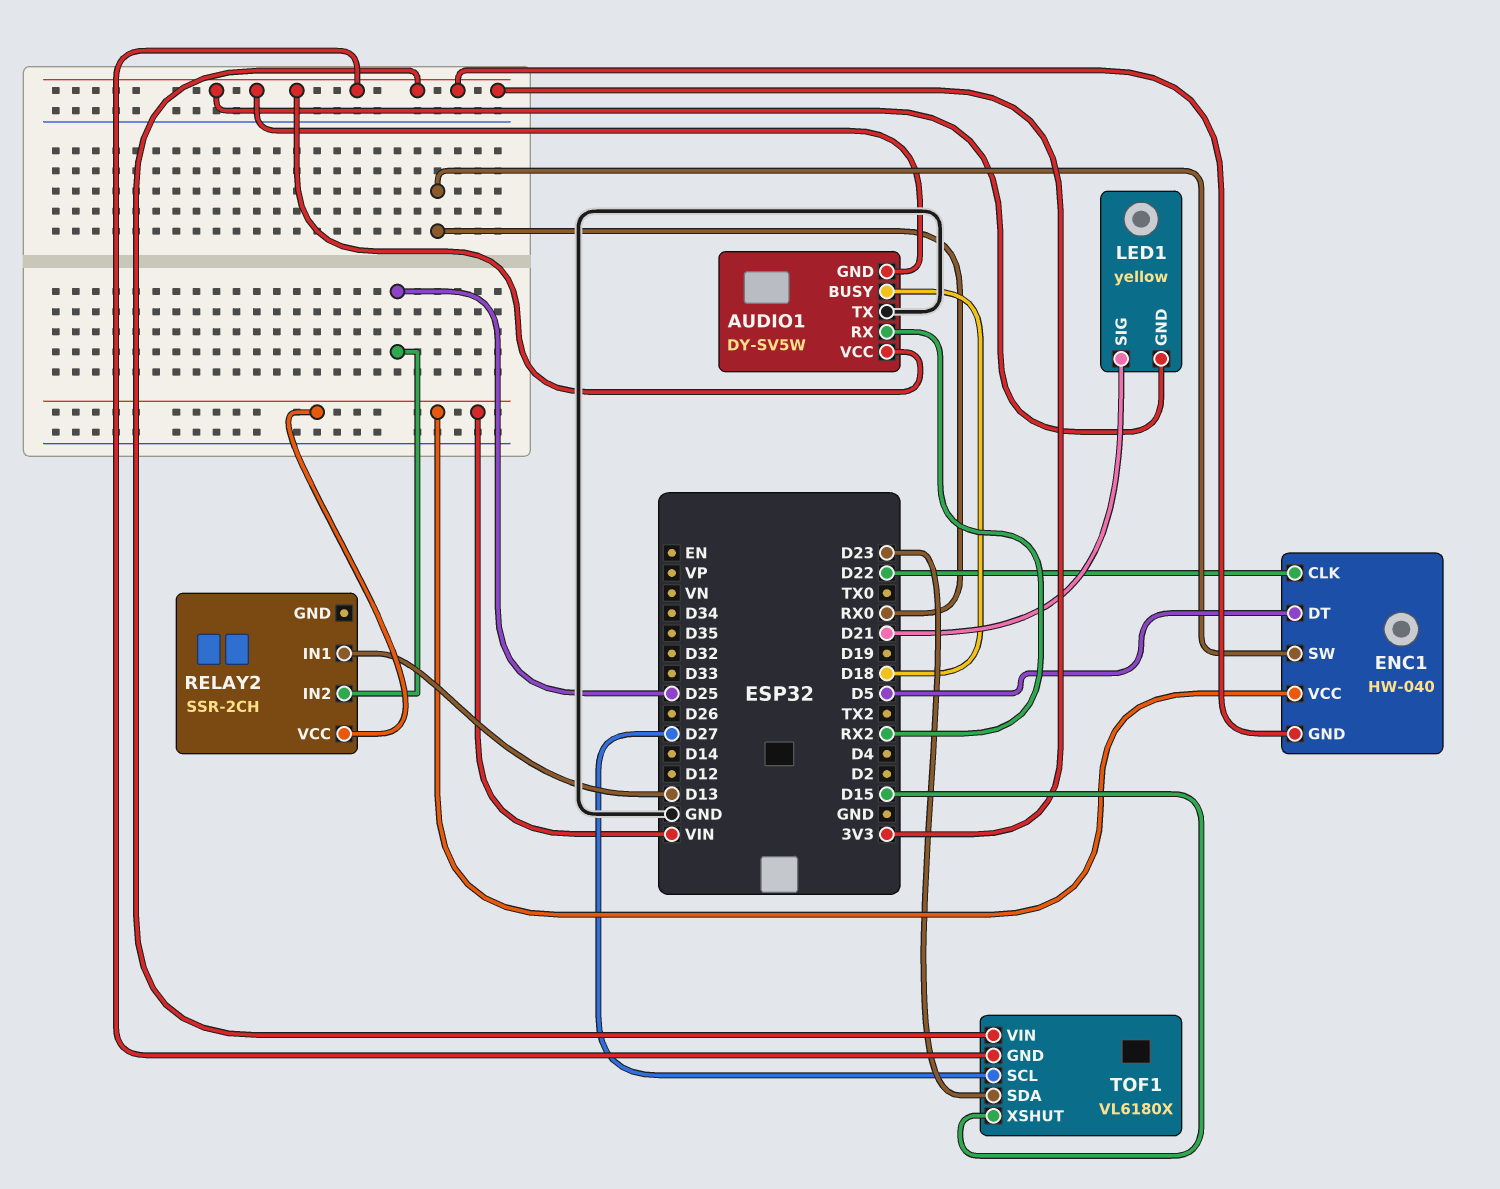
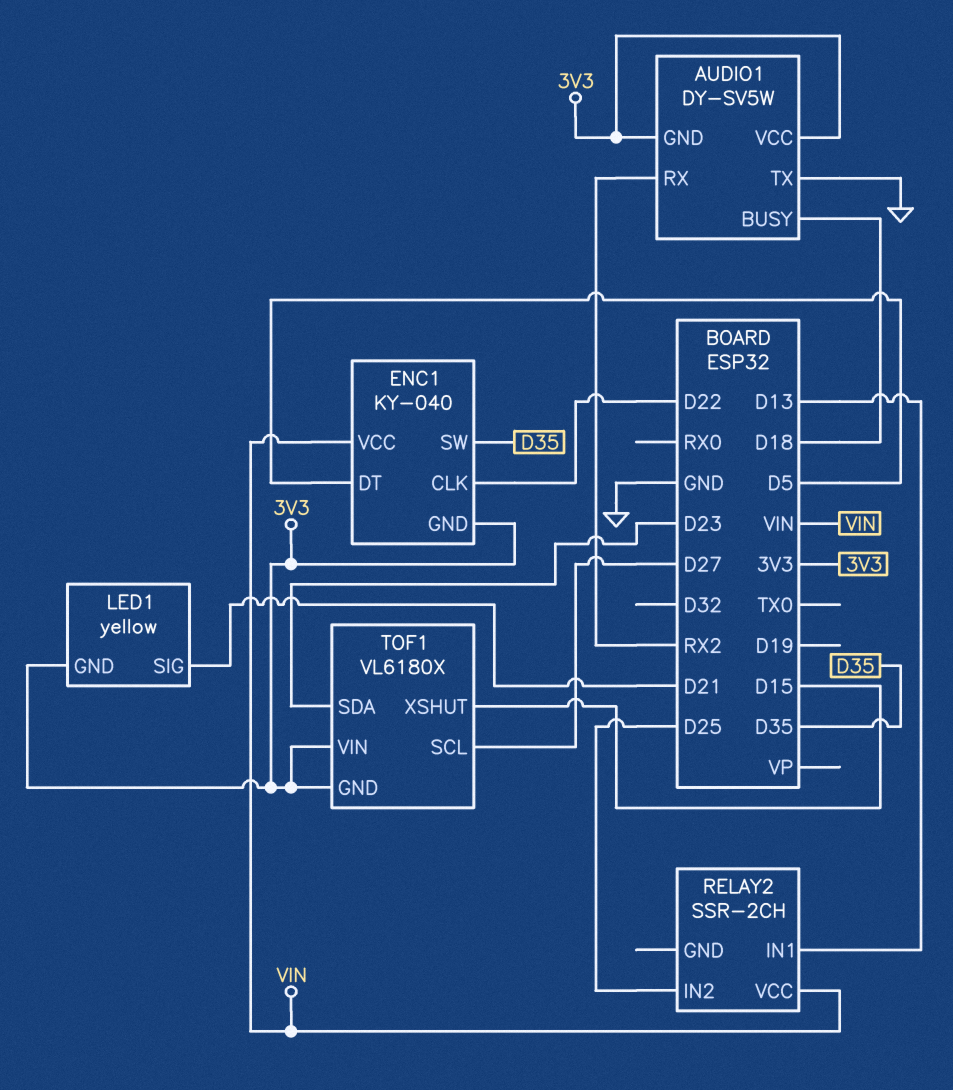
ENC1: HW-040 -> KY-040
ENC1 pin SW: RX0 -> D35

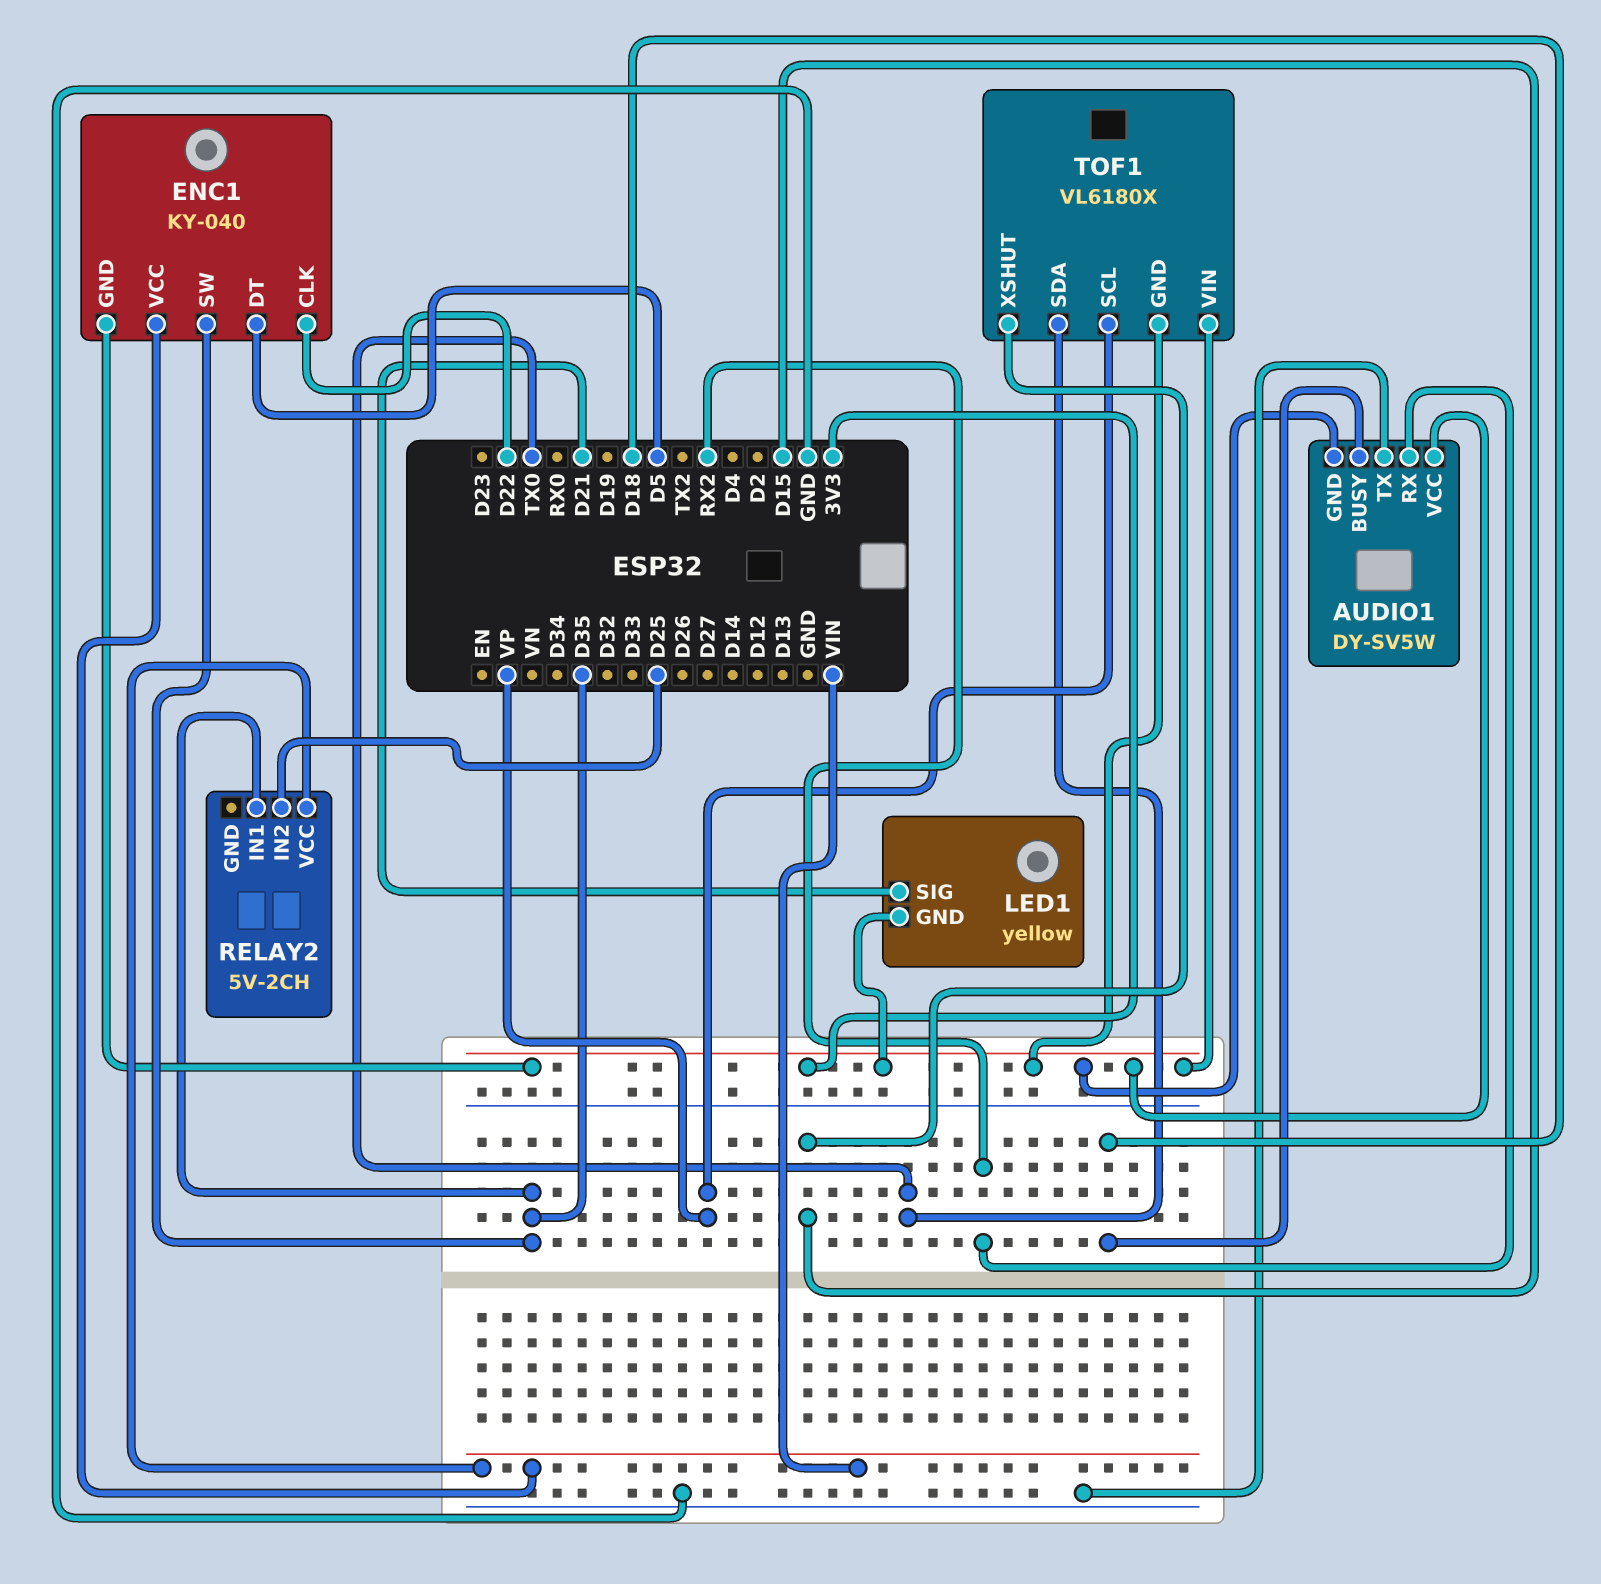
RELAY2: SSR-2CH -> 5V-2CH
RELAY2 pin IN1: D13 -> D35
TOF1 pin SCL: D27 -> VP
TOF1 pin SDA: D23 -> TX0

